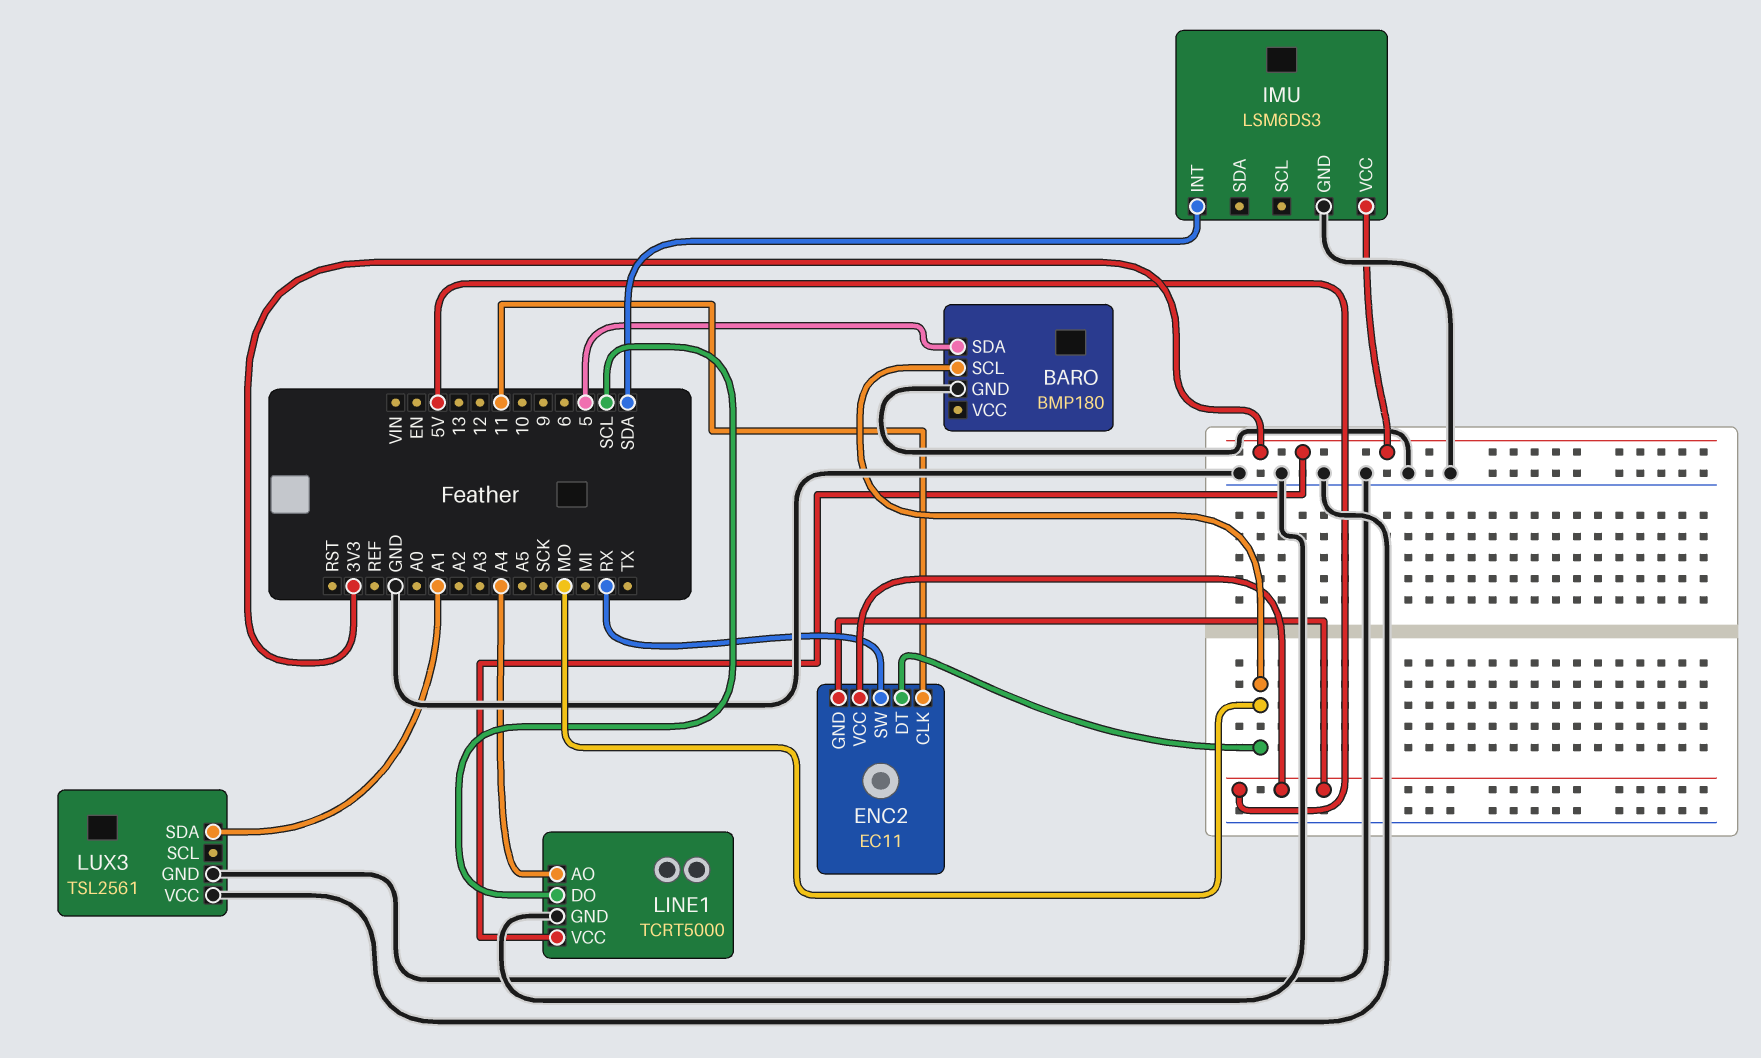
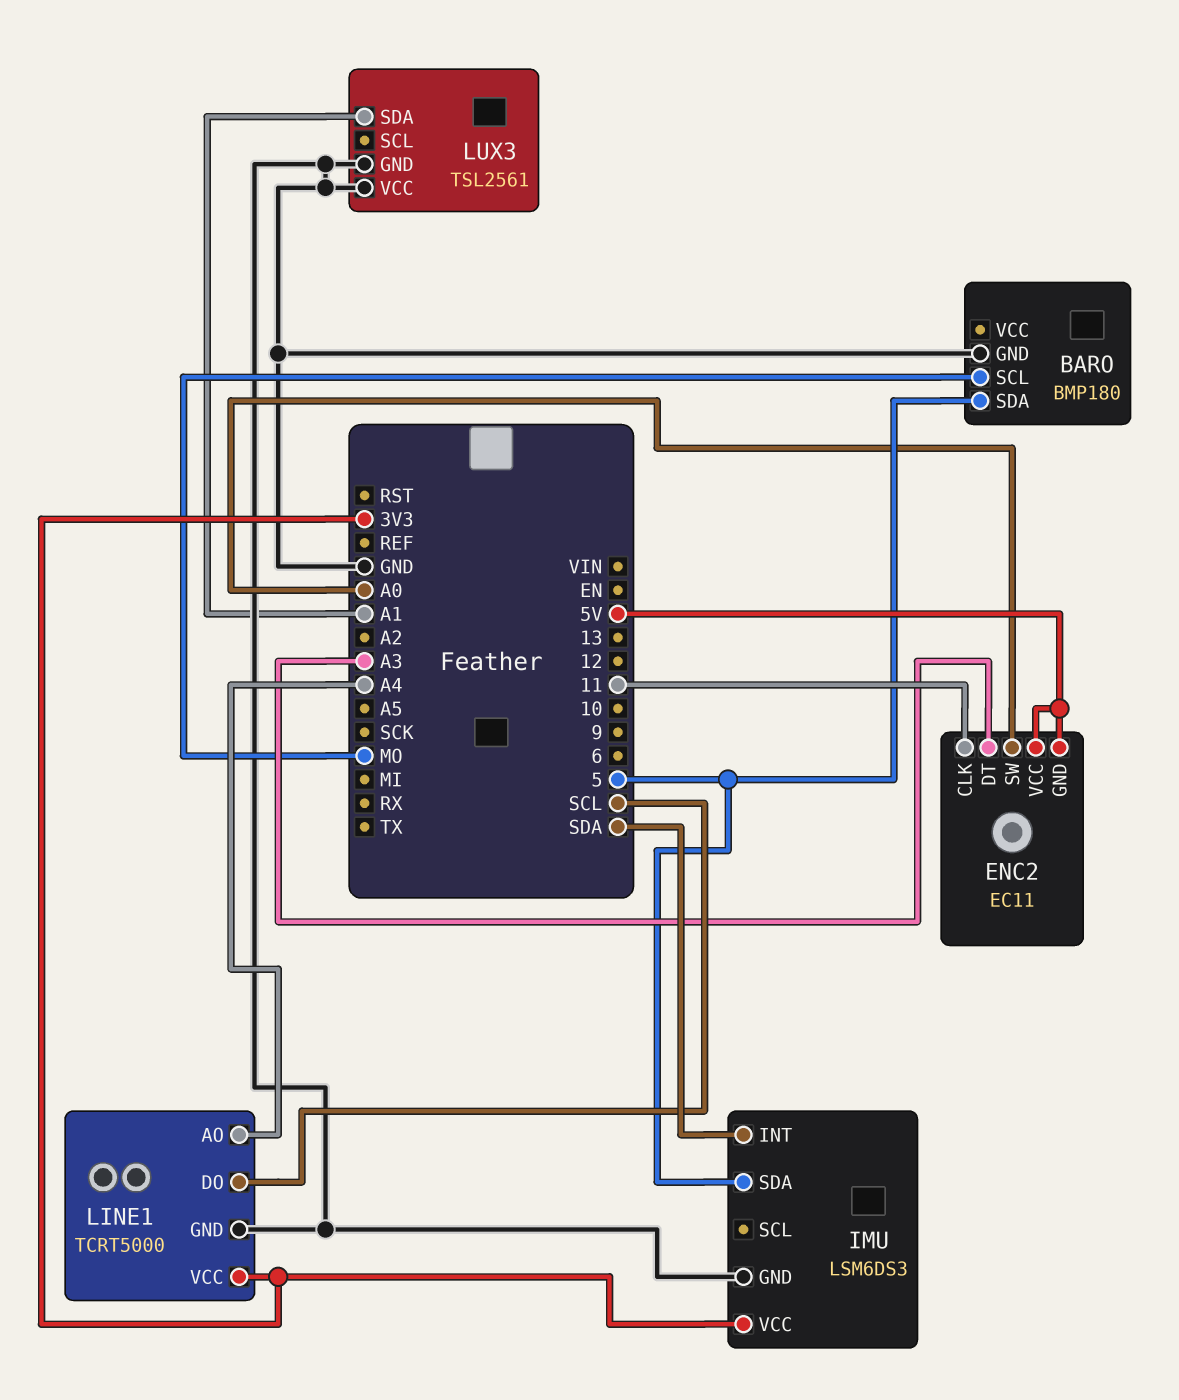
ENC2 pin DT: MO -> A3
ENC2 pin SW: RX -> A0
IMU pin SDA: none -> 5

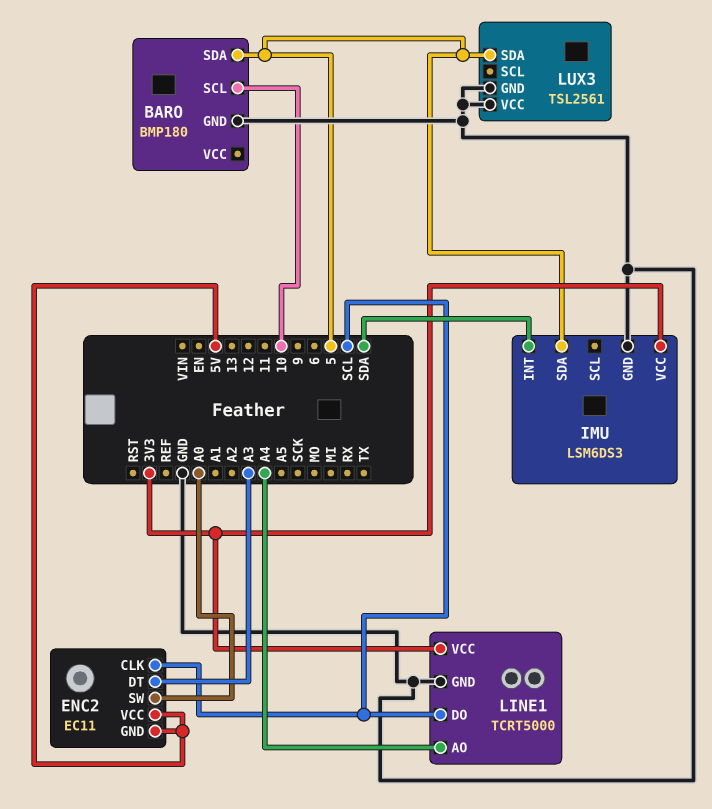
BARO pin SCL: MO -> 10
ENC2 pin CLK: 11 -> SCL
LUX3 pin SDA: A1 -> 5

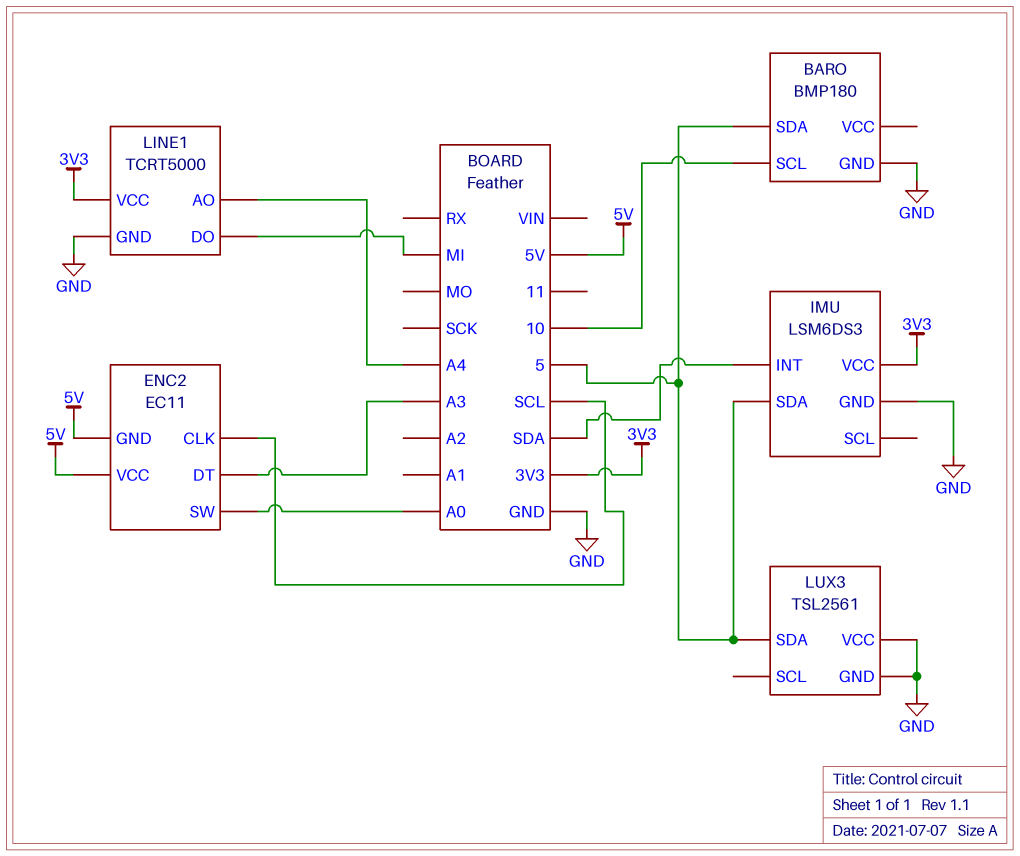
LINE1 pin DO: SCL -> MI

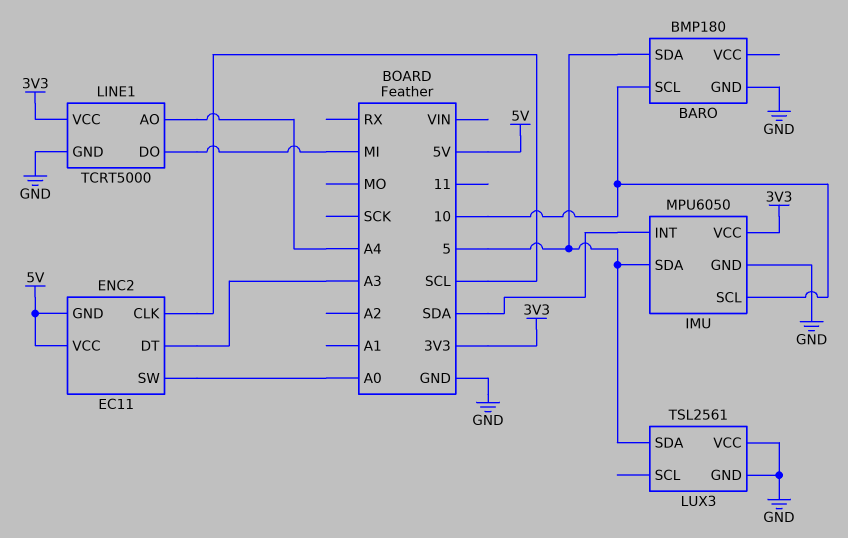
IMU: LSM6DS3 -> MPU6050
IMU pin SCL: none -> 10

